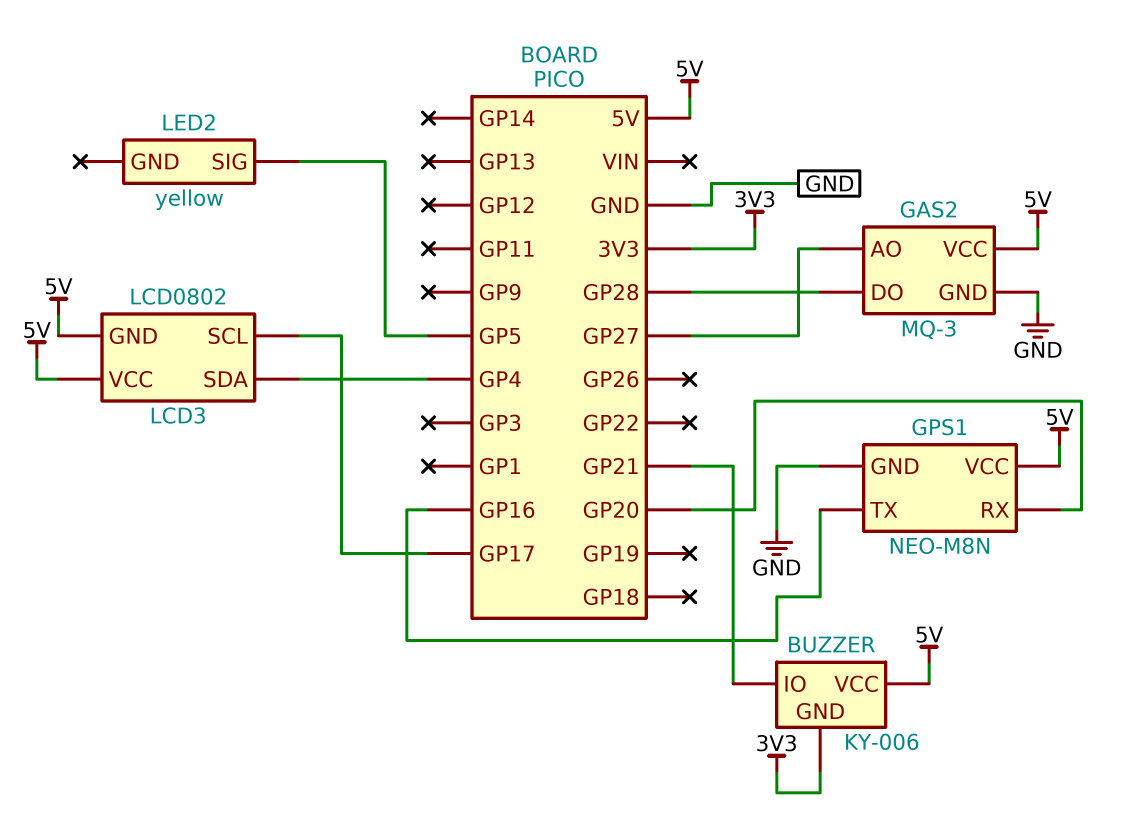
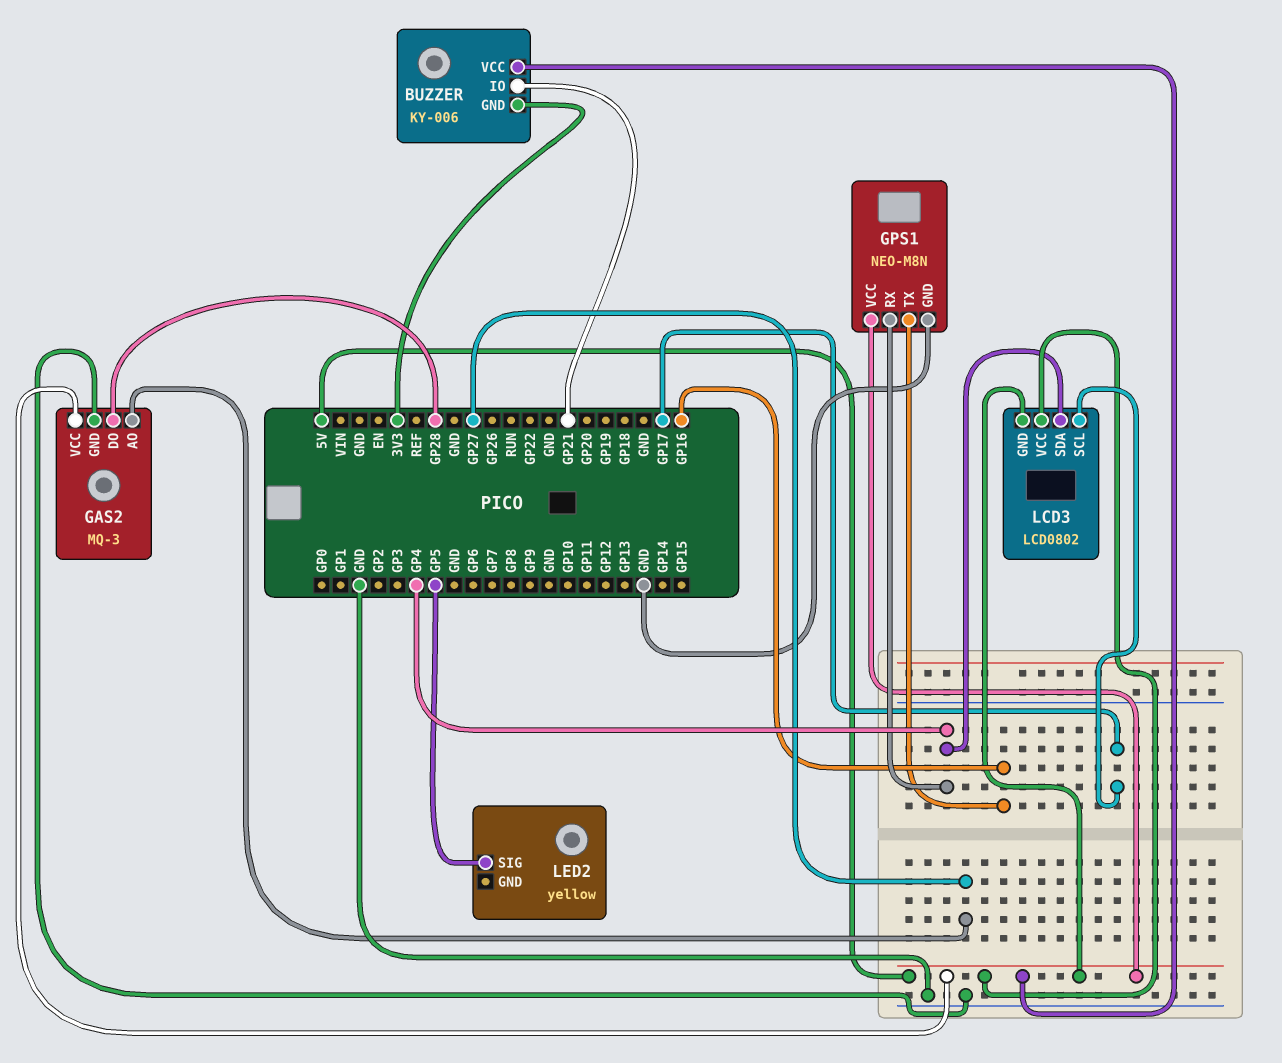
GPS1 pin RX: GP20 -> GP4

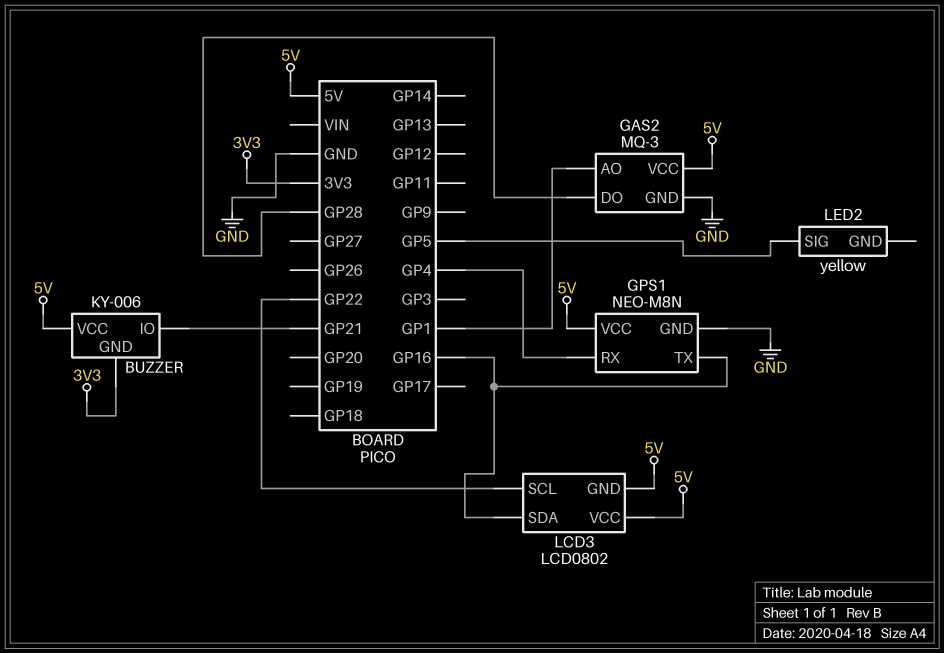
GAS2 pin AO: GP27 -> GP1
LCD3 pin SCL: GP17 -> GP22
LCD3 pin SDA: GP4 -> GP16

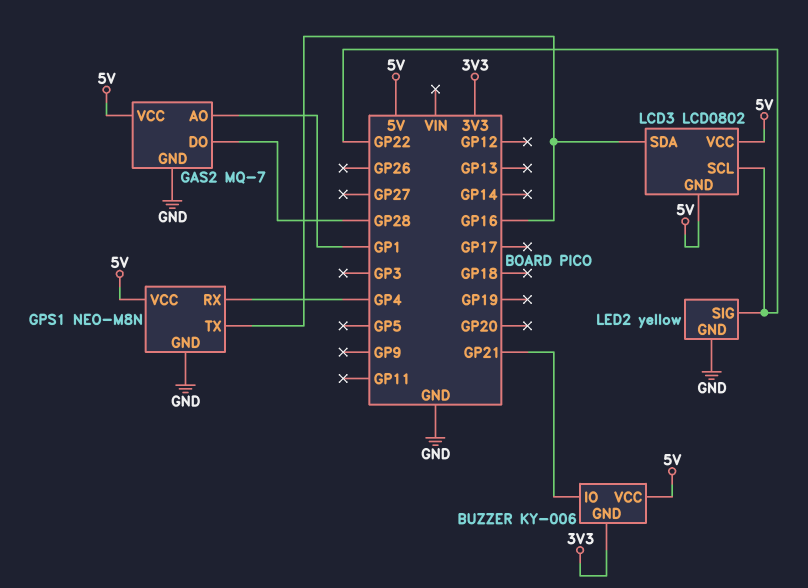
GAS2: MQ-3 -> MQ-7
LED2 pin GND: none -> GND
LED2 pin SIG: GP5 -> GP22

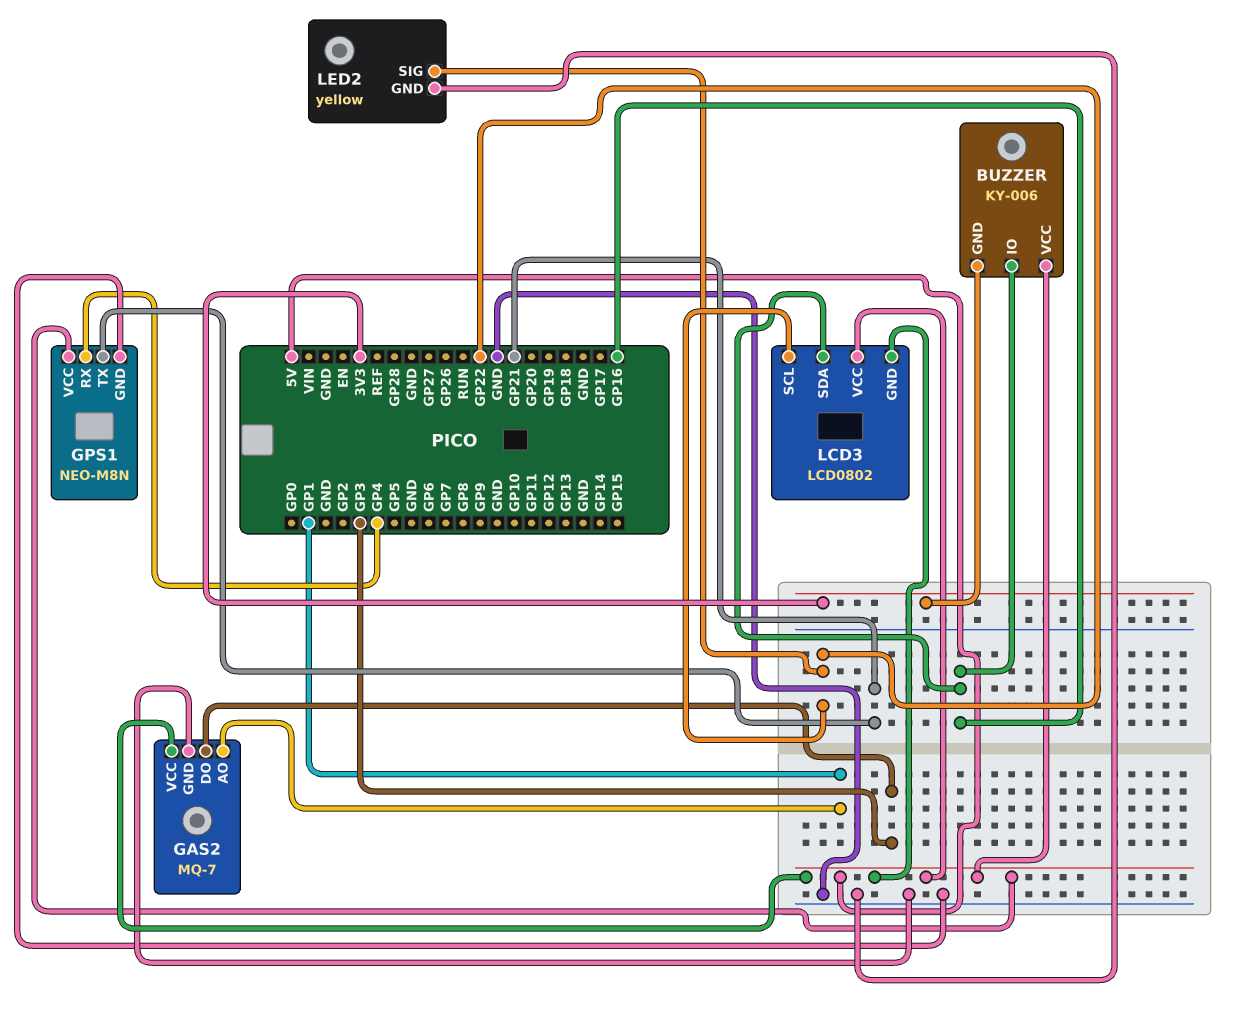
BUZZER pin IO: GP21 -> GP16
GAS2 pin DO: GP28 -> GP3
GPS1 pin TX: GP16 -> GP21

